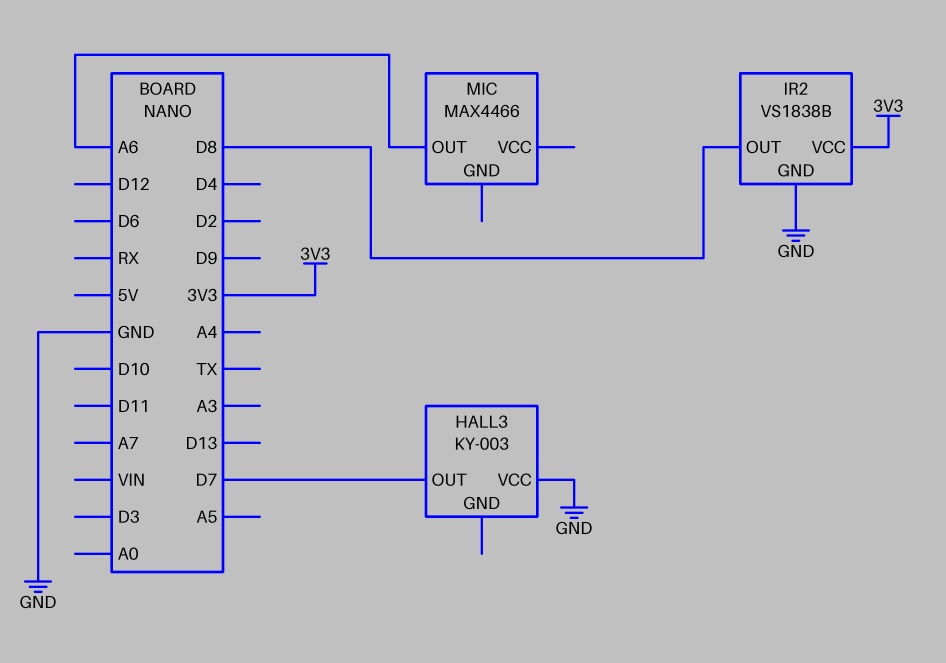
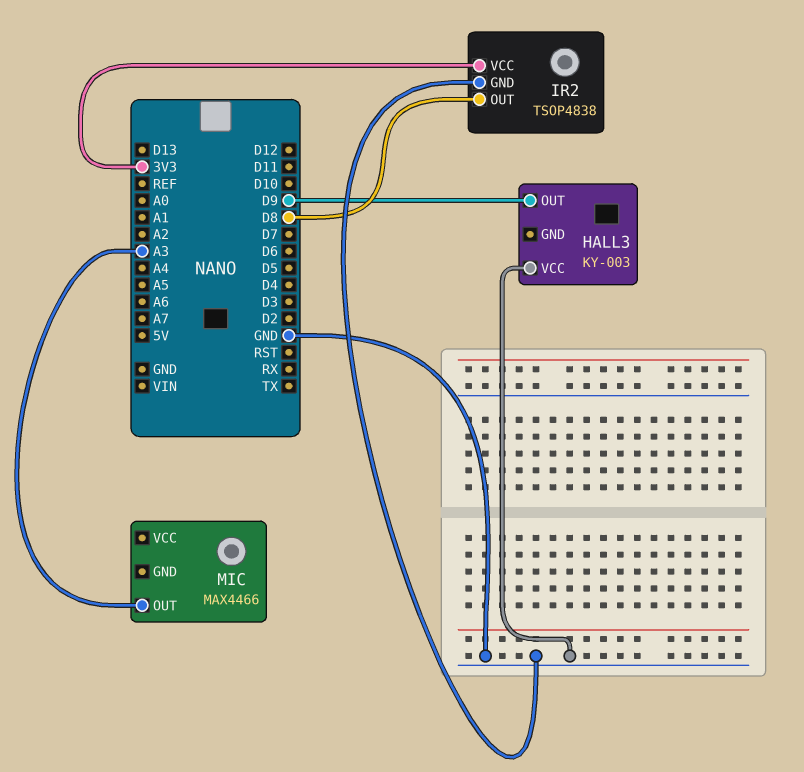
HALL3 pin OUT: D7 -> D9
IR2: VS1838B -> TSOP4838
MIC pin OUT: A6 -> A3

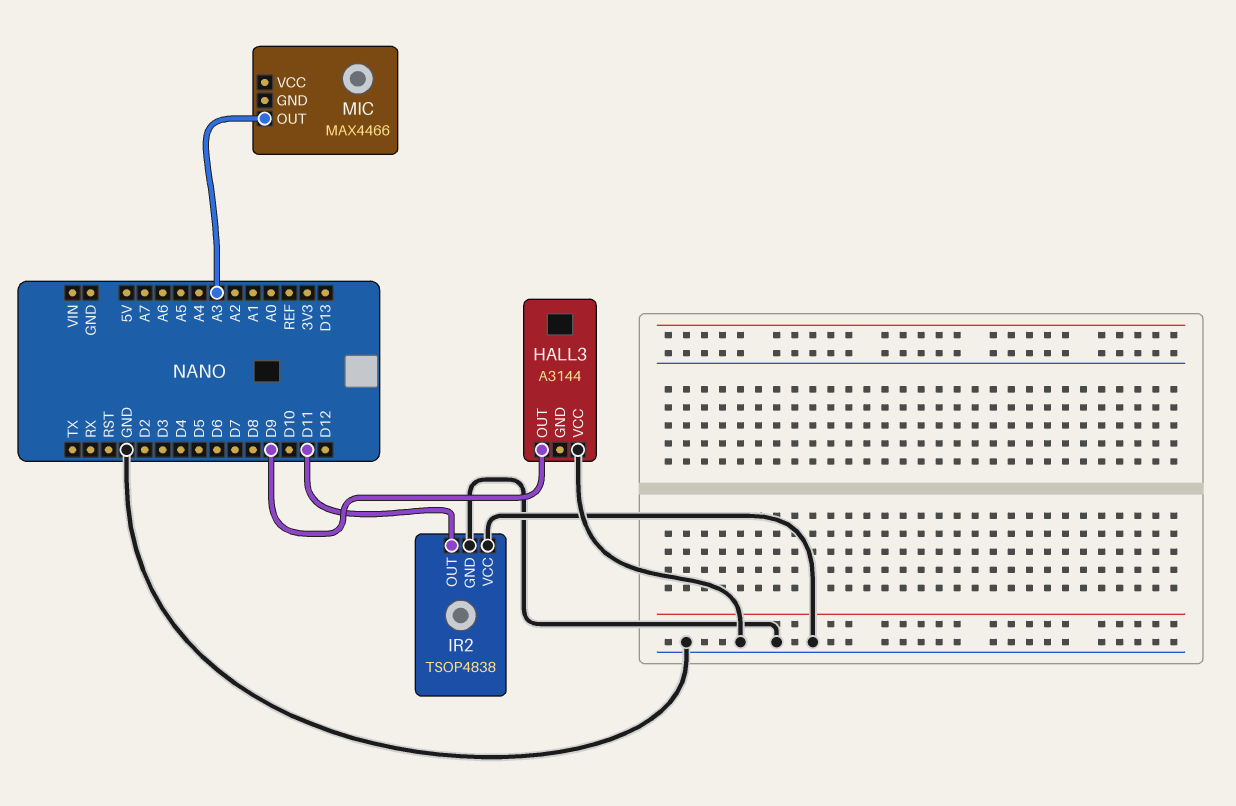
HALL3: KY-003 -> A3144
IR2 pin OUT: D8 -> D11
IR2 pin VCC: 3V3 -> GND

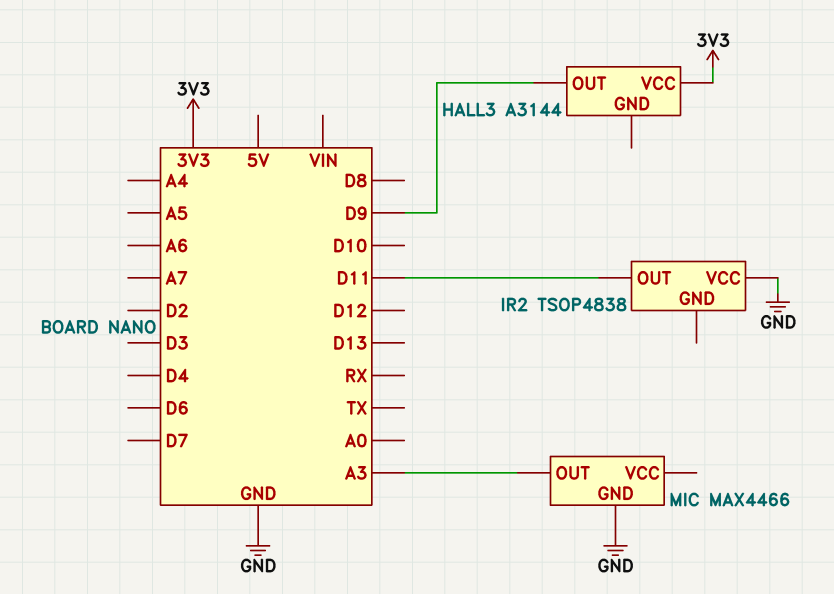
HALL3 pin VCC: GND -> 3V3
IR2 pin GND: GND -> none
MIC pin GND: none -> GND

